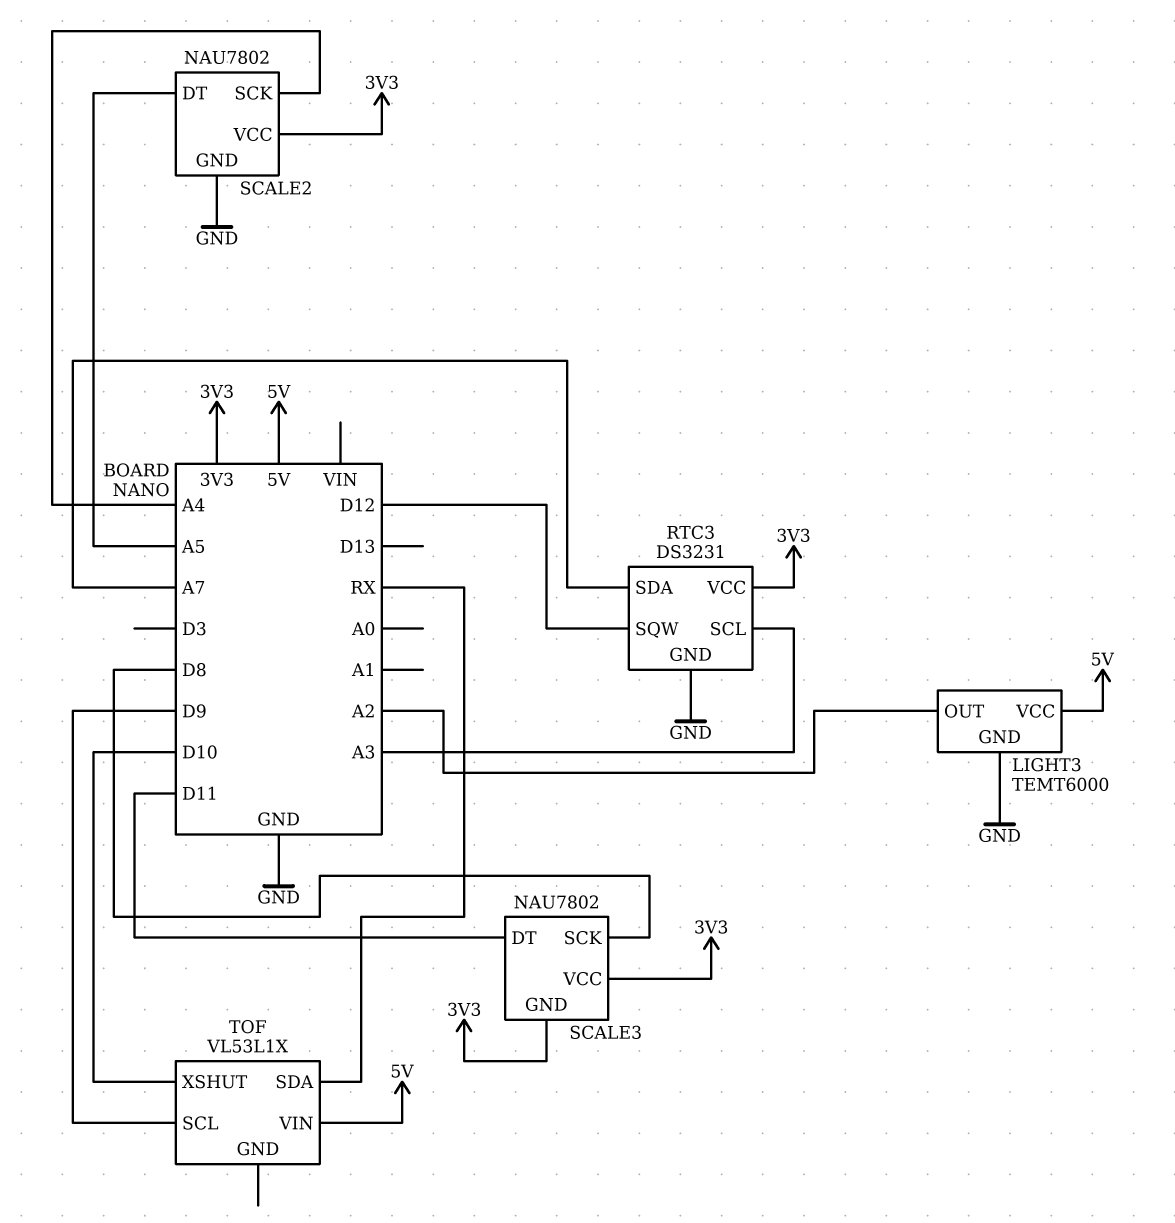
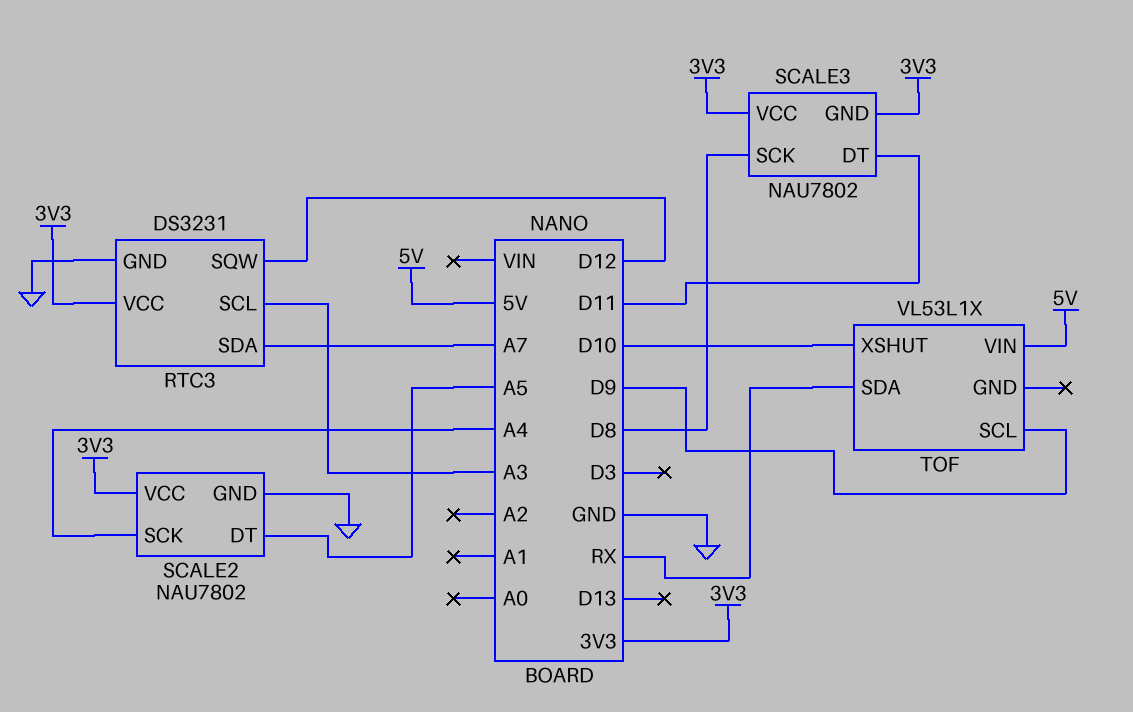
LIGHT3: TEMT6000 -> none
LIGHT3 pin GND: GND -> none
LIGHT3 pin OUT: A2 -> none
LIGHT3 pin VCC: 5V -> none

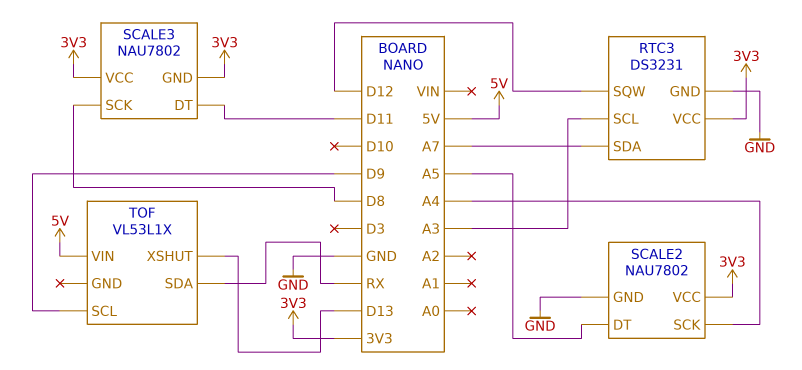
TOF pin XSHUT: D10 -> D13

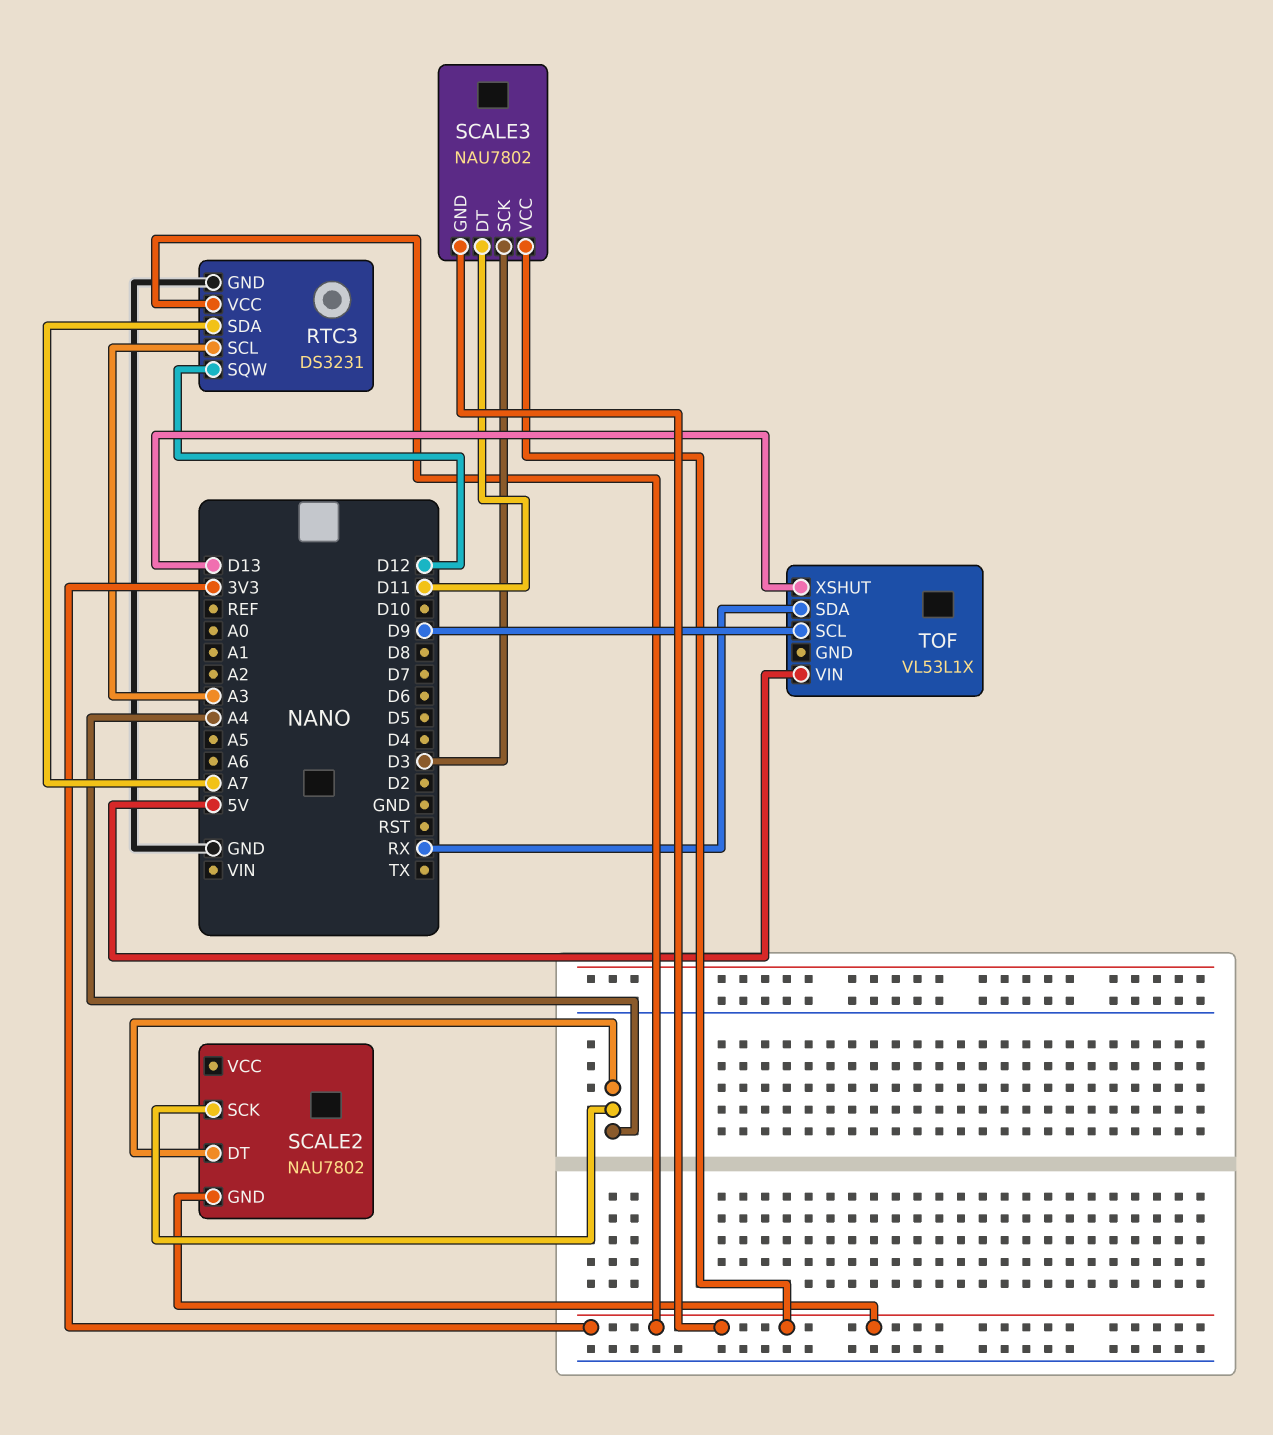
SCALE2 pin DT: A5 -> A4
SCALE2 pin GND: GND -> 3V3
SCALE2 pin VCC: 3V3 -> none
SCALE3 pin SCK: D8 -> D3

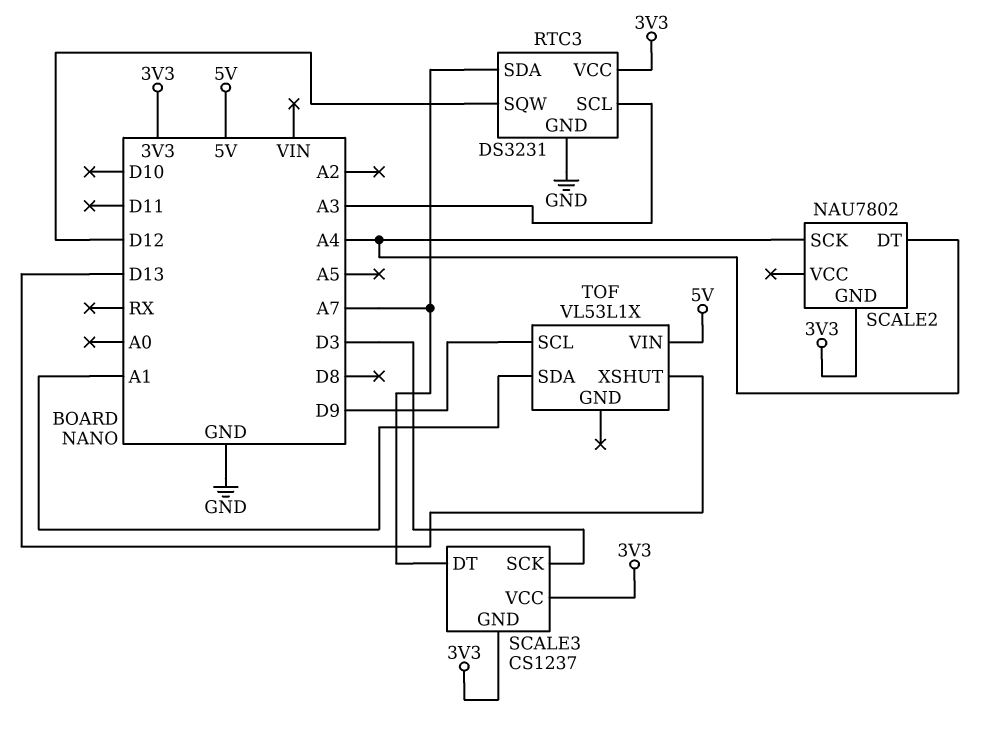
SCALE3: NAU7802 -> CS1237
SCALE3 pin DT: D11 -> A7
TOF pin SDA: RX -> A1

